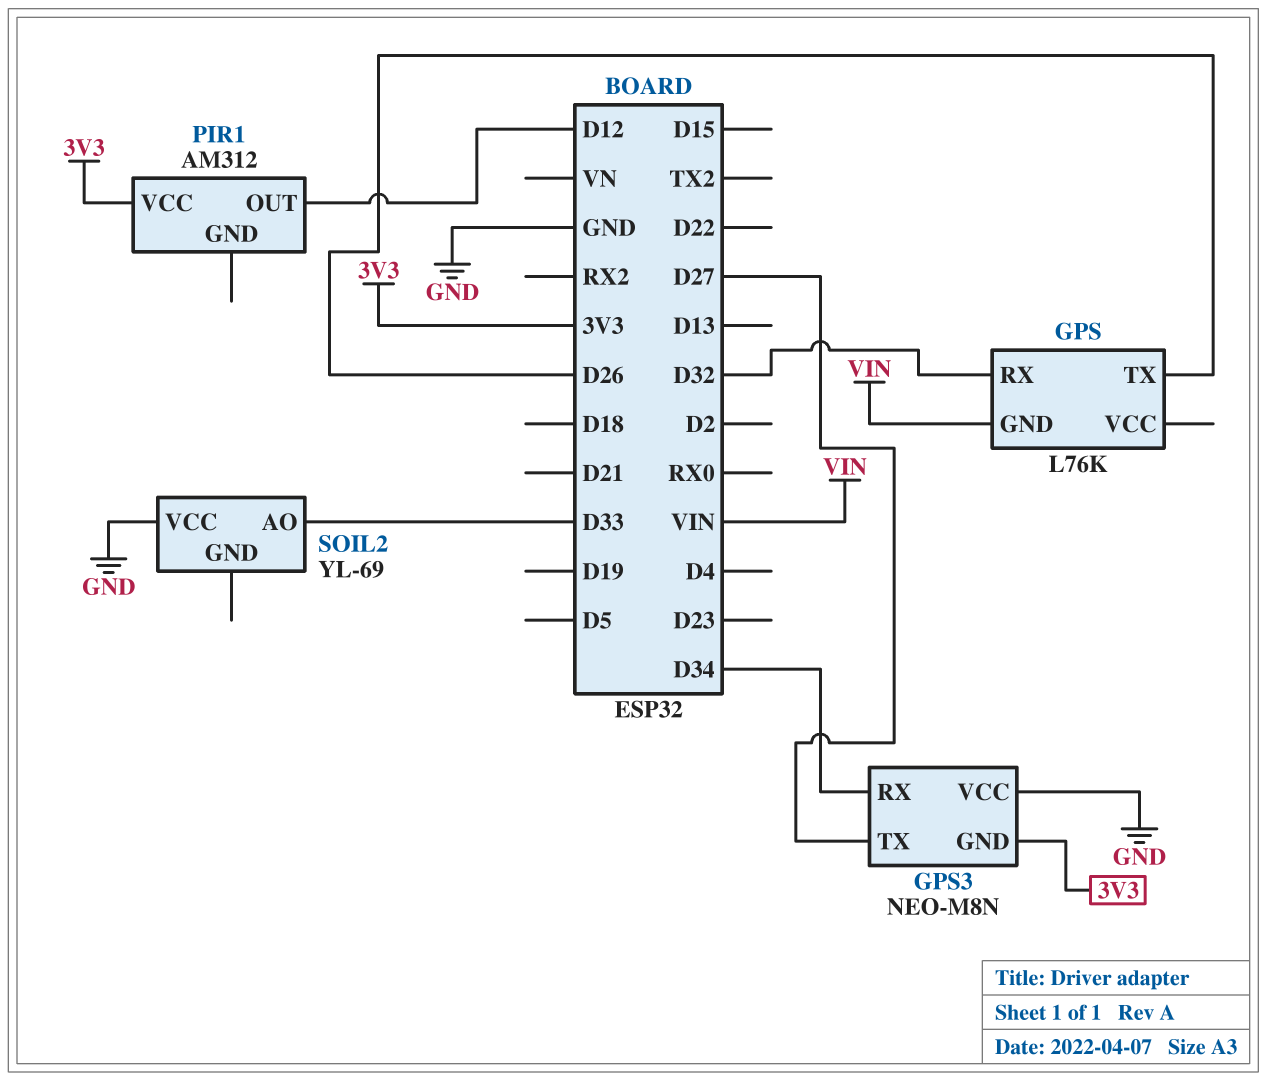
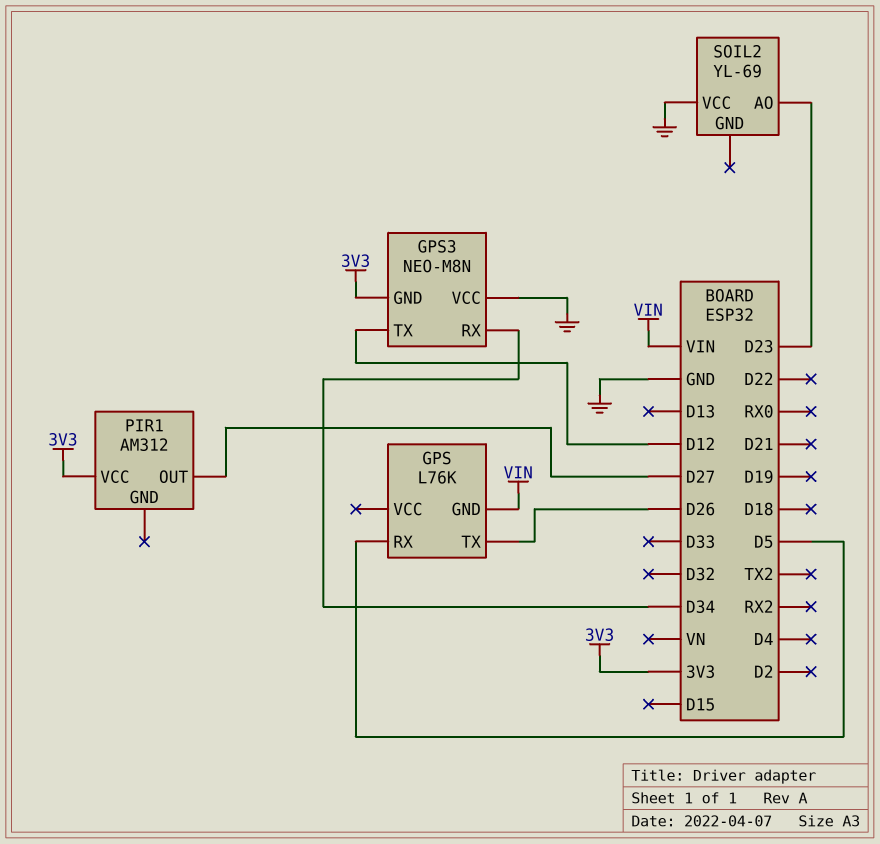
GPS pin RX: D32 -> D5
GPS3 pin TX: D27 -> D12
PIR1 pin OUT: D12 -> D27
SOIL2 pin AO: D33 -> D23

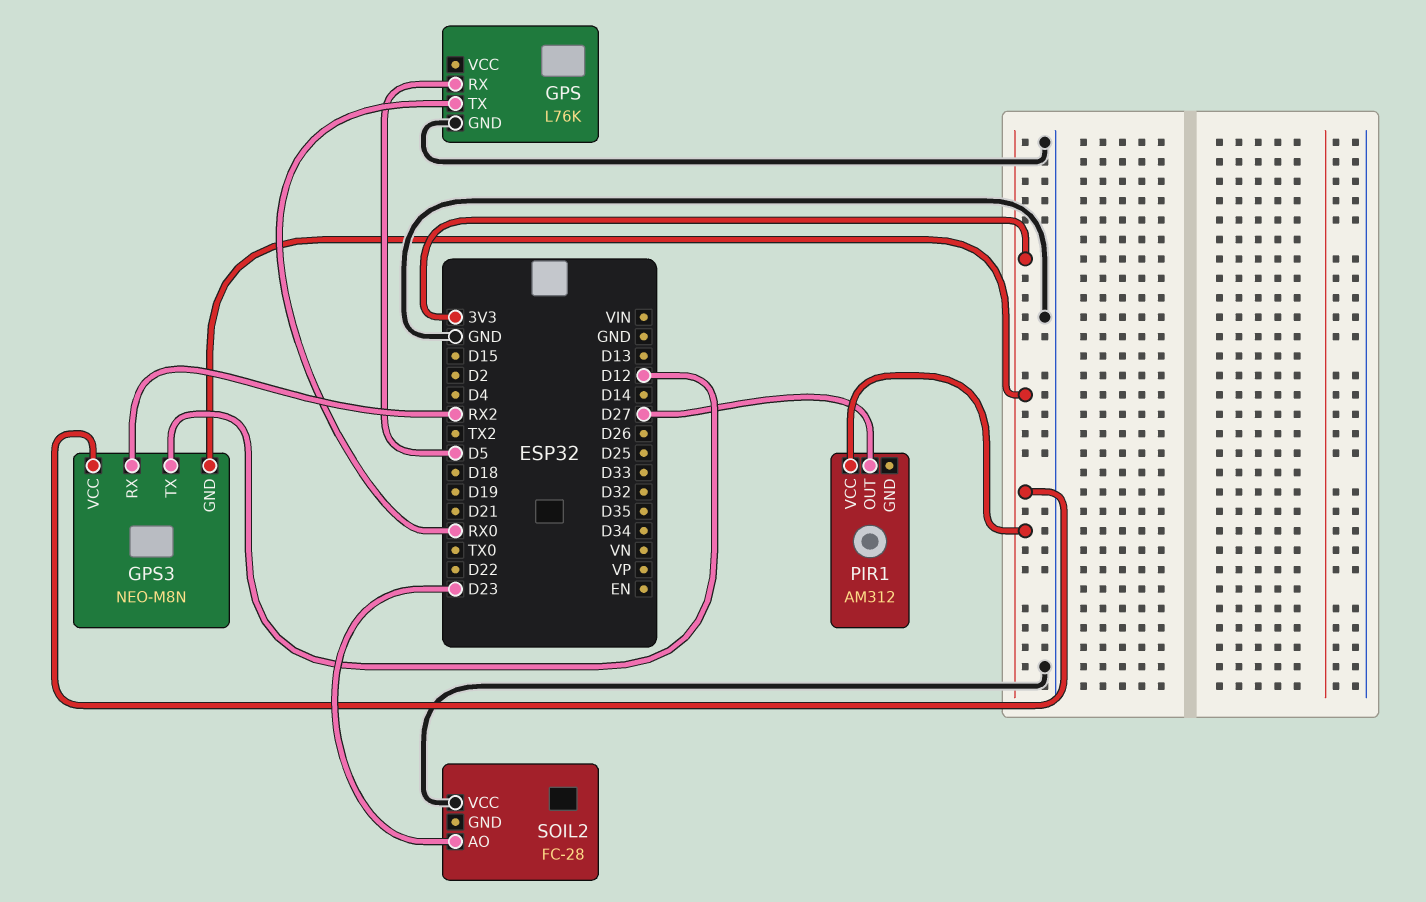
GPS pin GND: VIN -> GND
GPS pin TX: D26 -> RX0
GPS3 pin RX: D34 -> RX2
GPS3 pin VCC: GND -> 3V3
SOIL2: YL-69 -> FC-28

